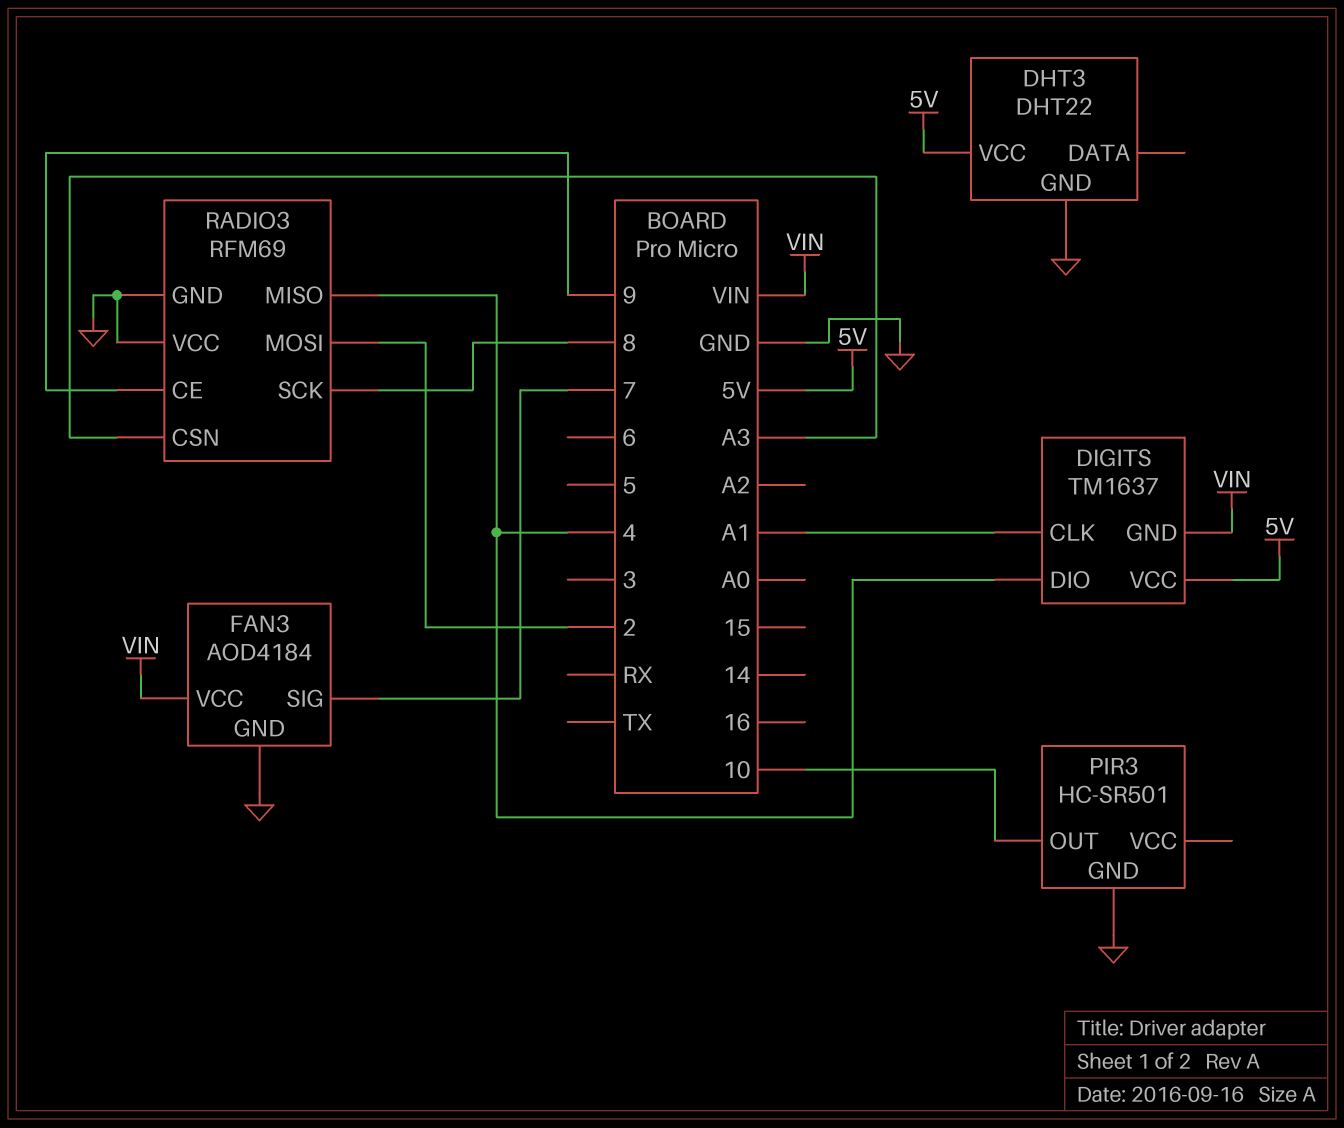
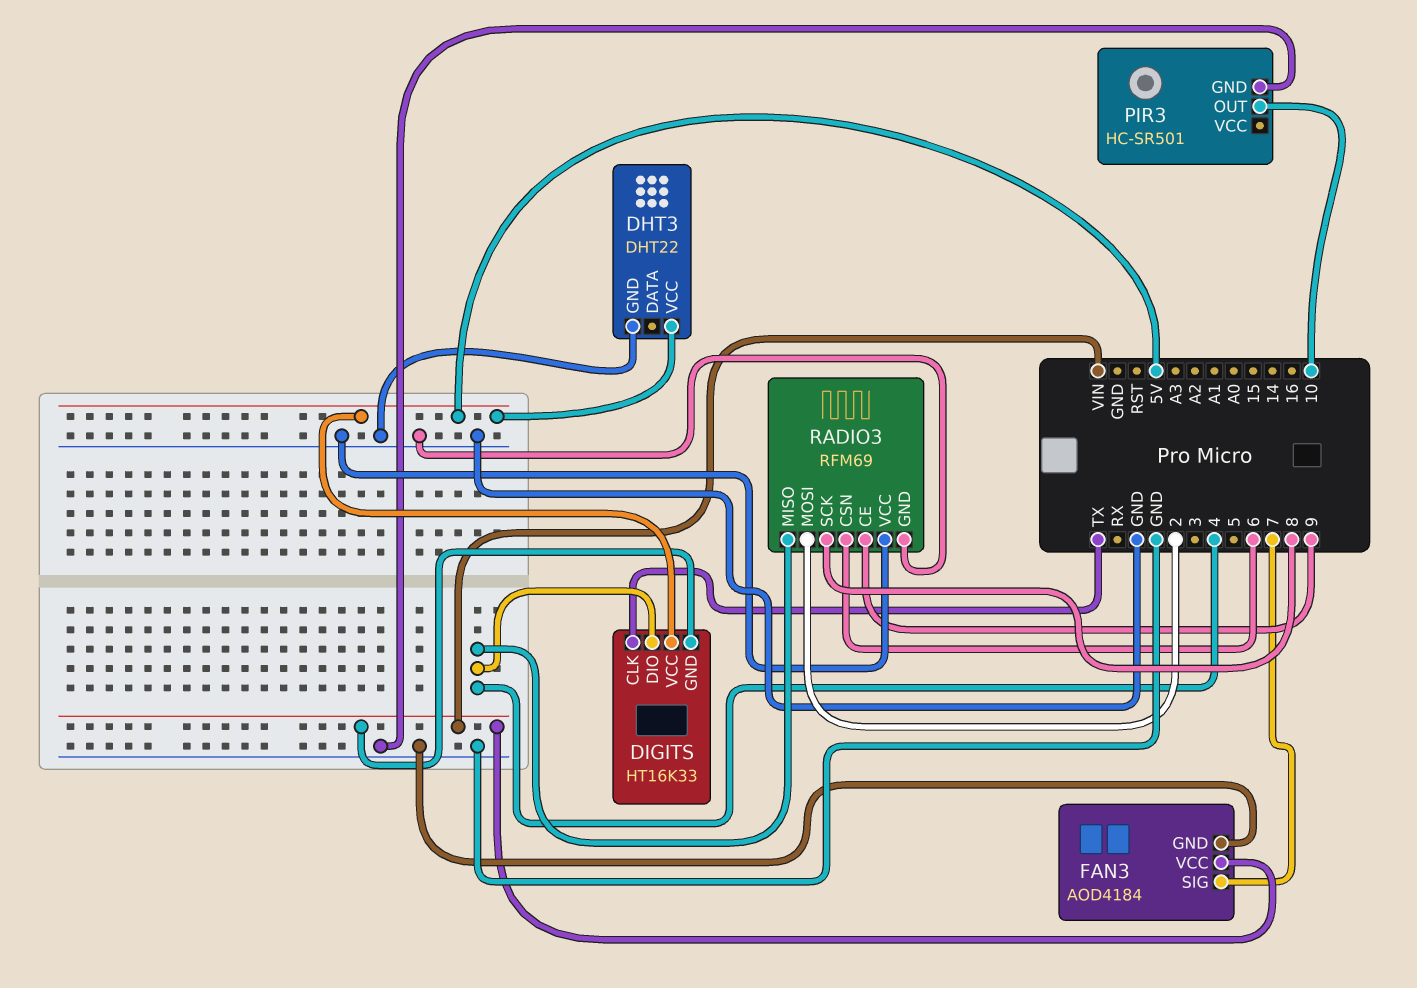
DIGITS: TM1637 -> HT16K33
DIGITS pin CLK: A1 -> TX
RADIO3 pin CSN: A3 -> 6

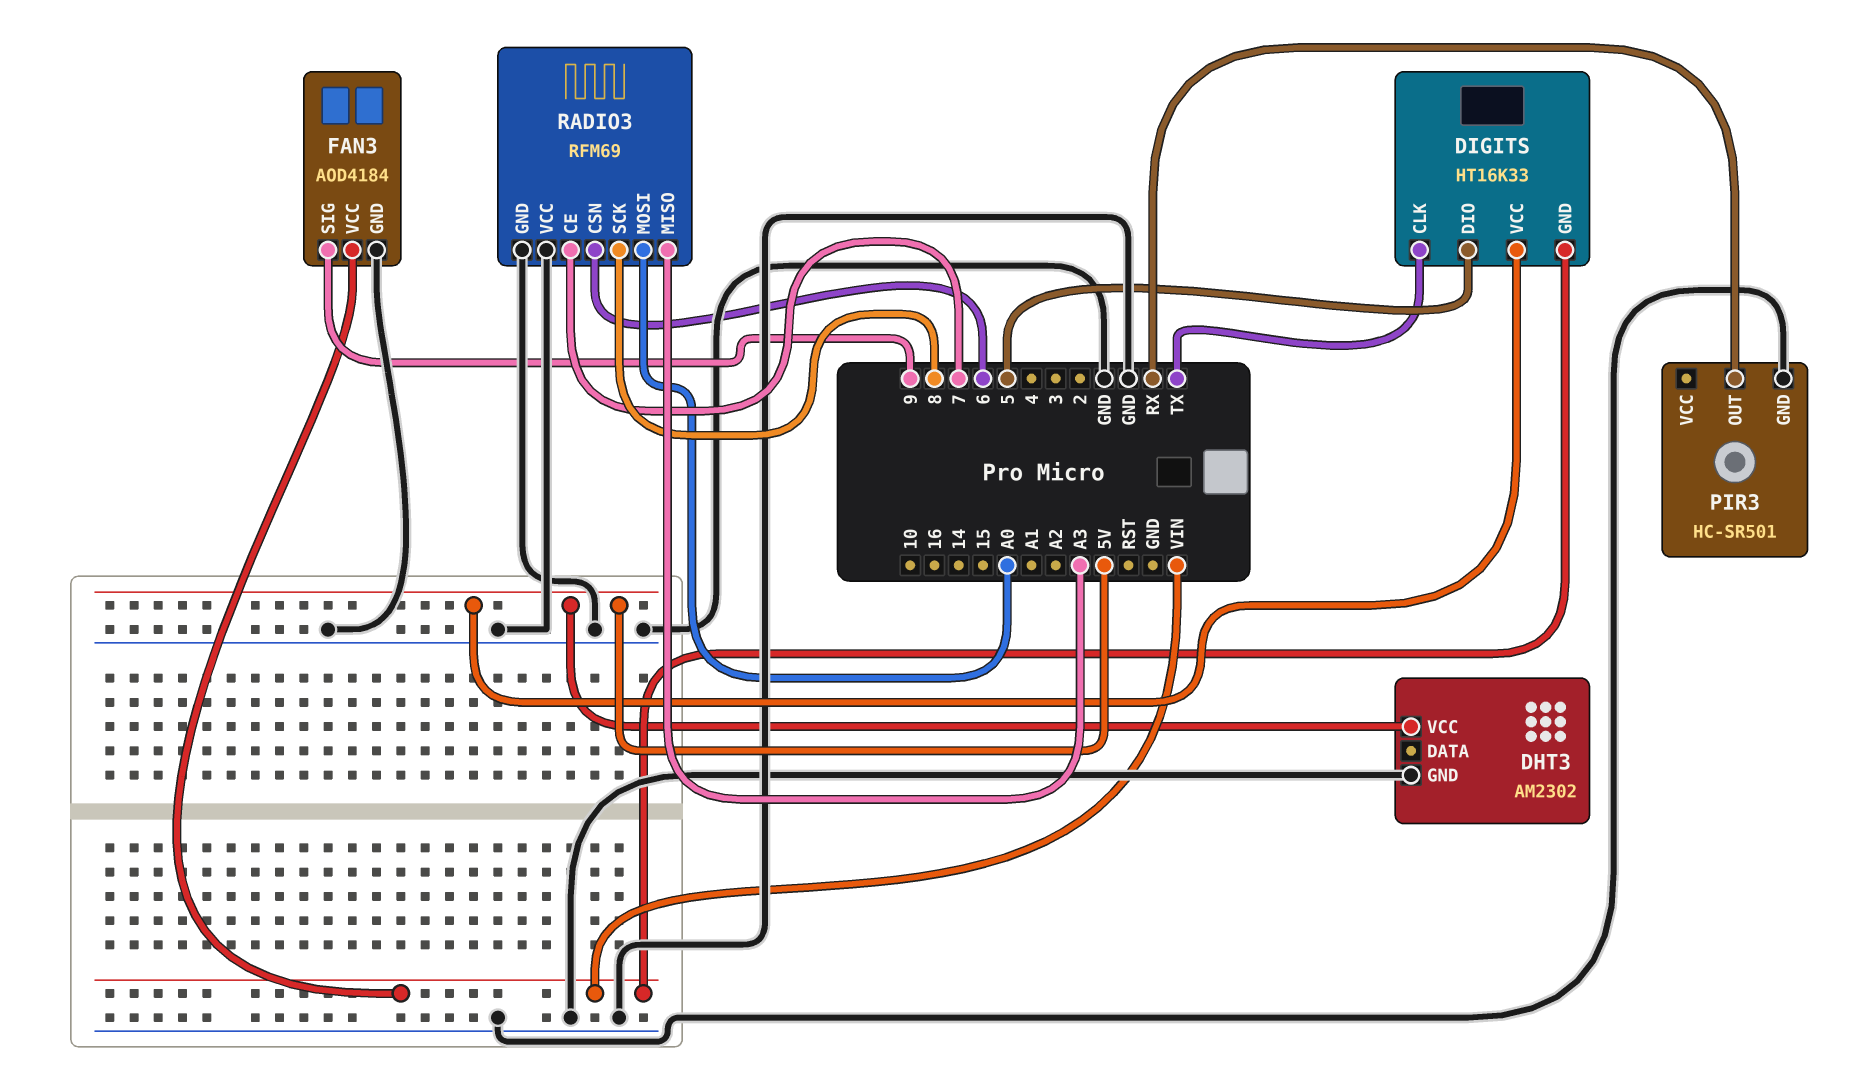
DHT3: DHT22 -> AM2302
DIGITS pin DIO: 4 -> 5
FAN3 pin SIG: 7 -> 9
PIR3 pin OUT: 10 -> RX
RADIO3 pin CE: 9 -> 7
RADIO3 pin MISO: 4 -> A3
RADIO3 pin MOSI: 2 -> A0

